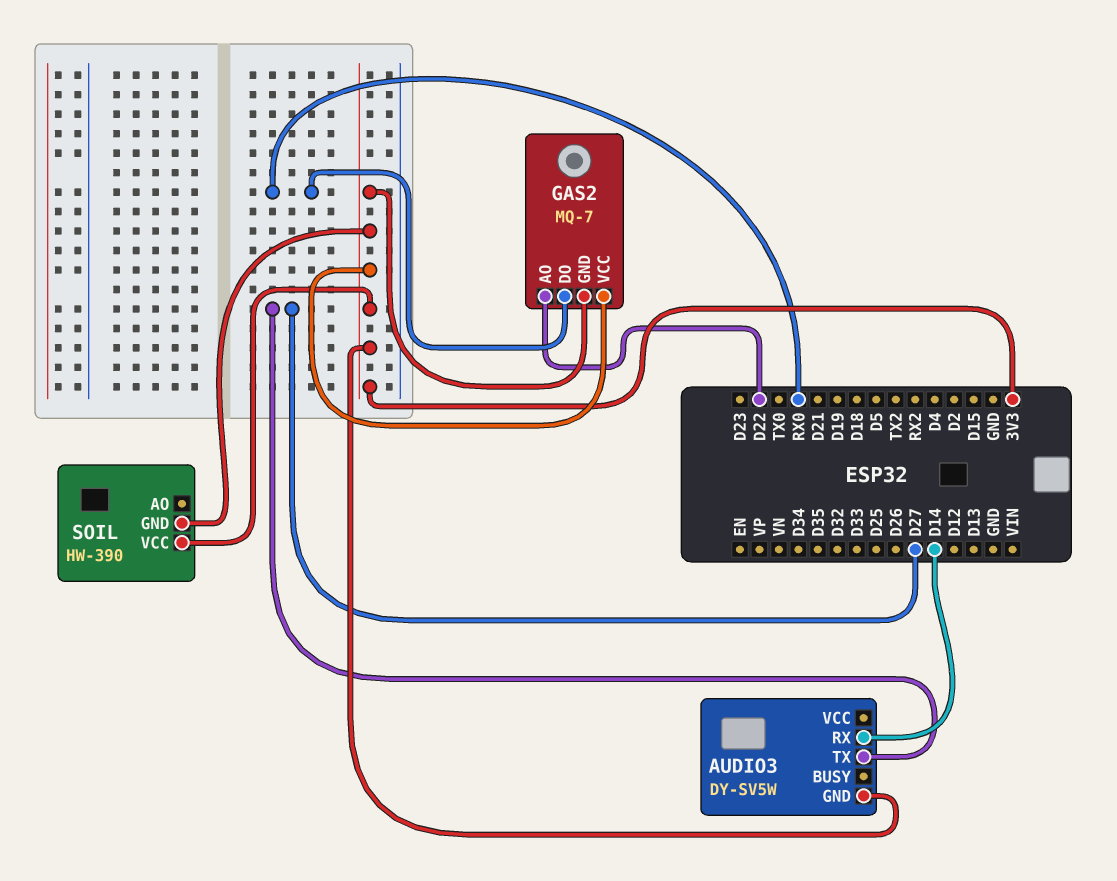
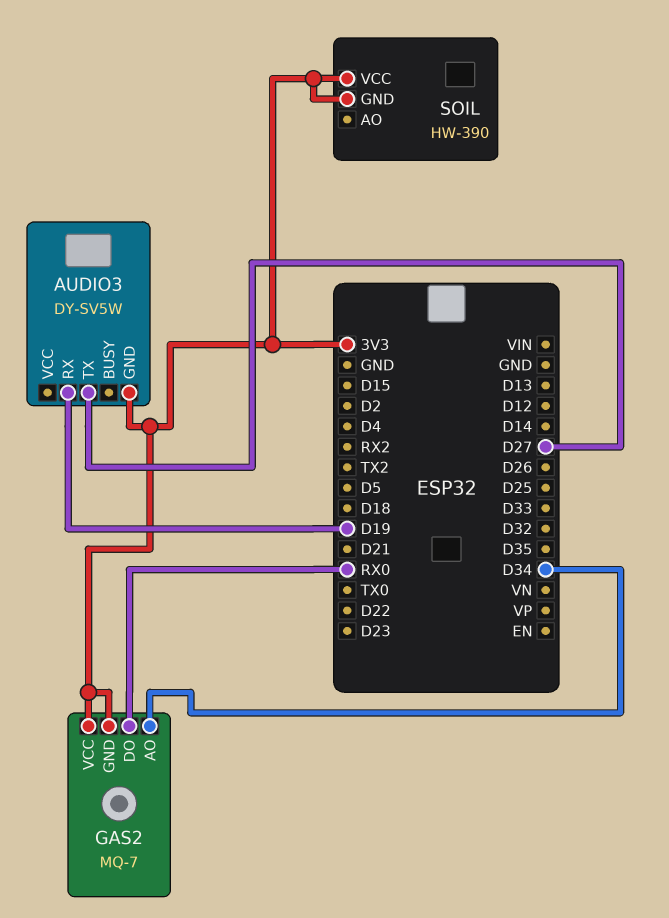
AUDIO3 pin RX: D14 -> D19
GAS2 pin AO: D22 -> D34

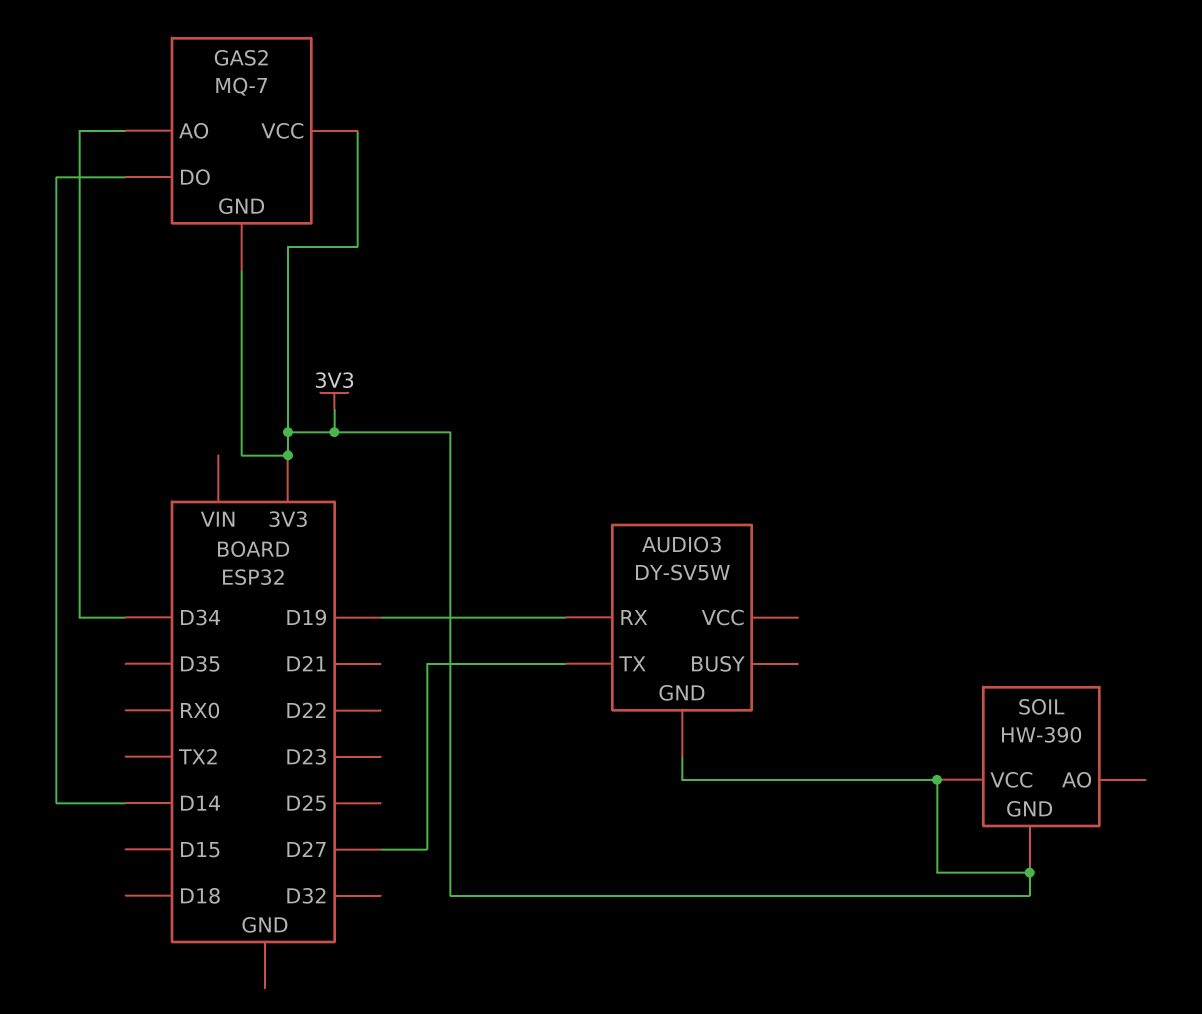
GAS2 pin DO: RX0 -> D14

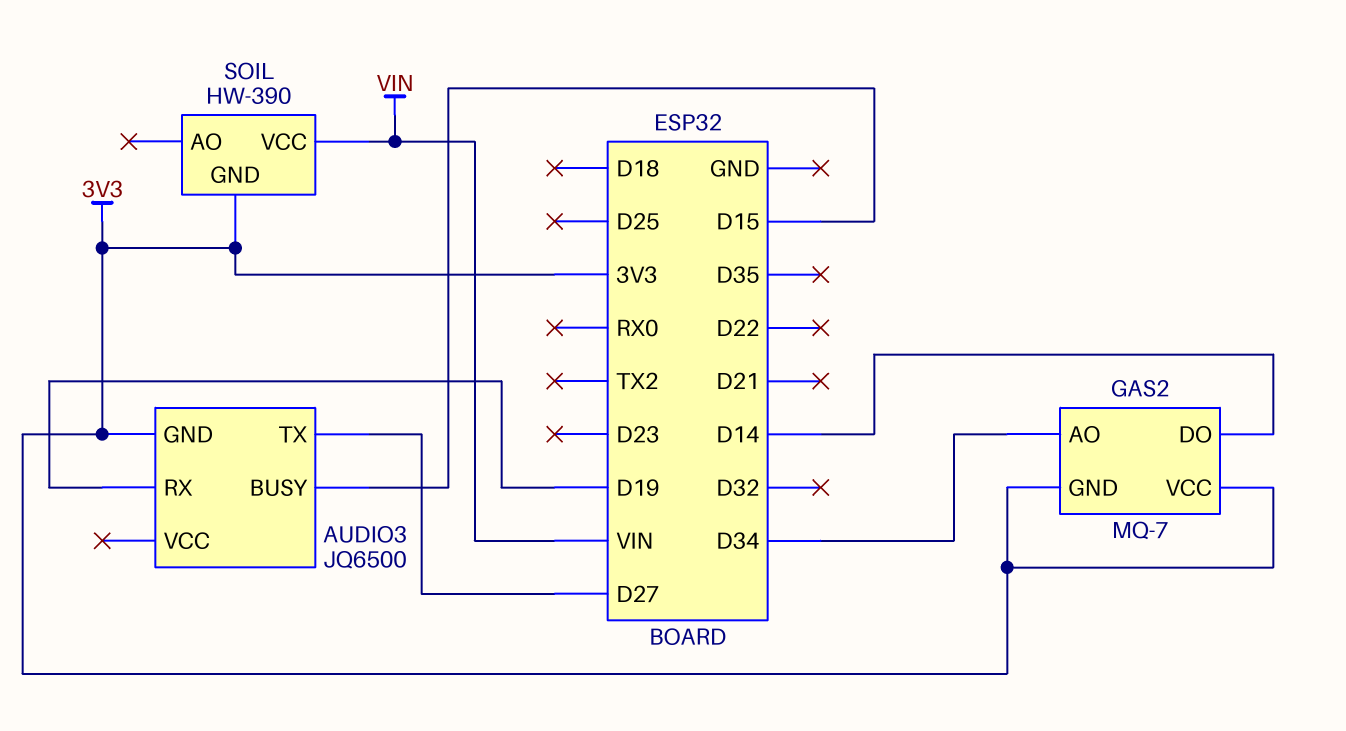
AUDIO3: DY-SV5W -> JQ6500
AUDIO3 pin BUSY: none -> D15
SOIL pin VCC: 3V3 -> VIN

